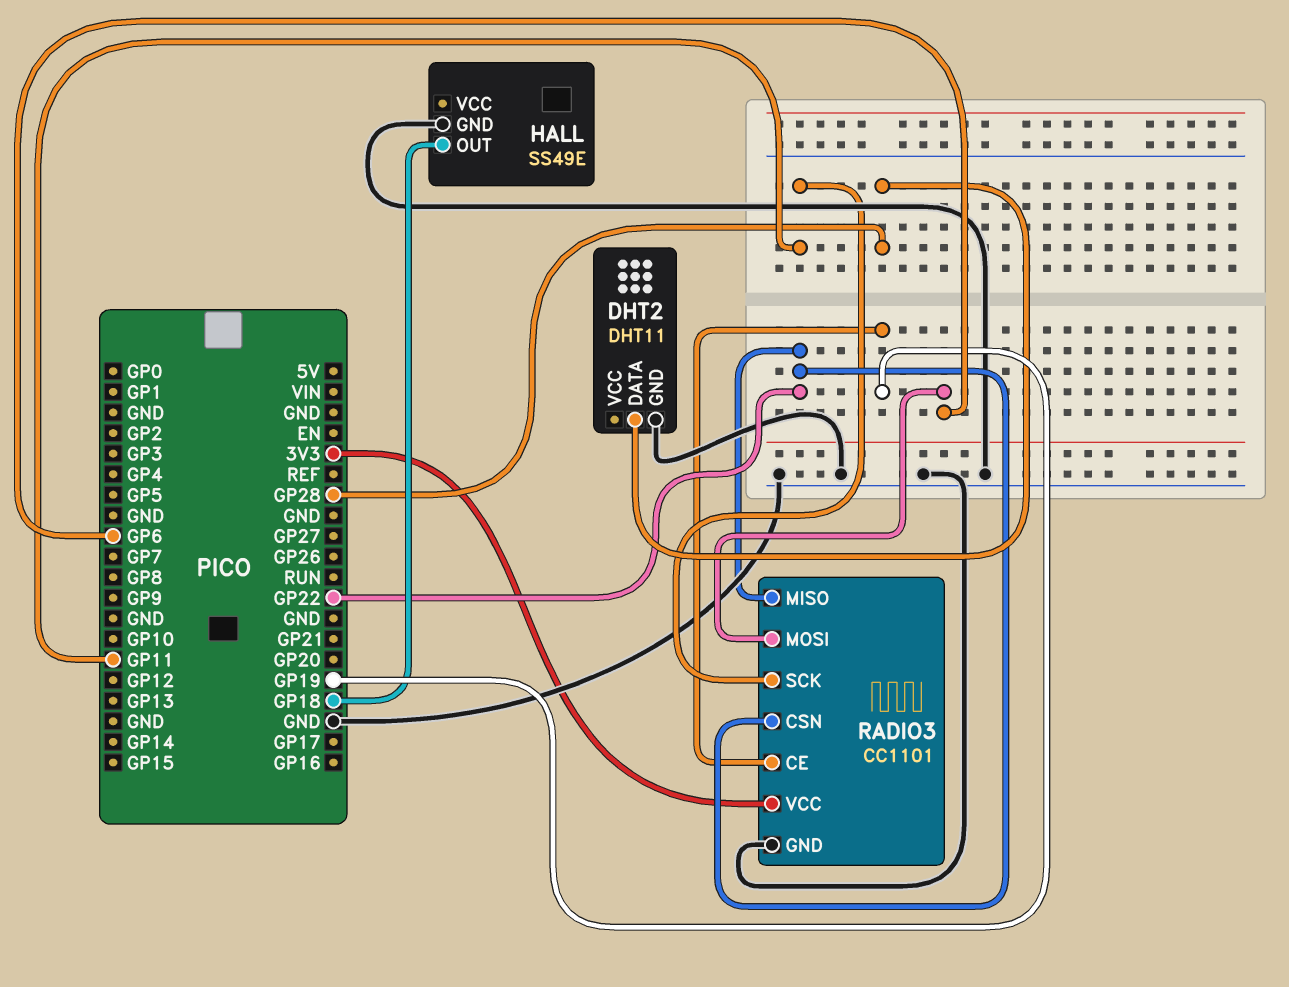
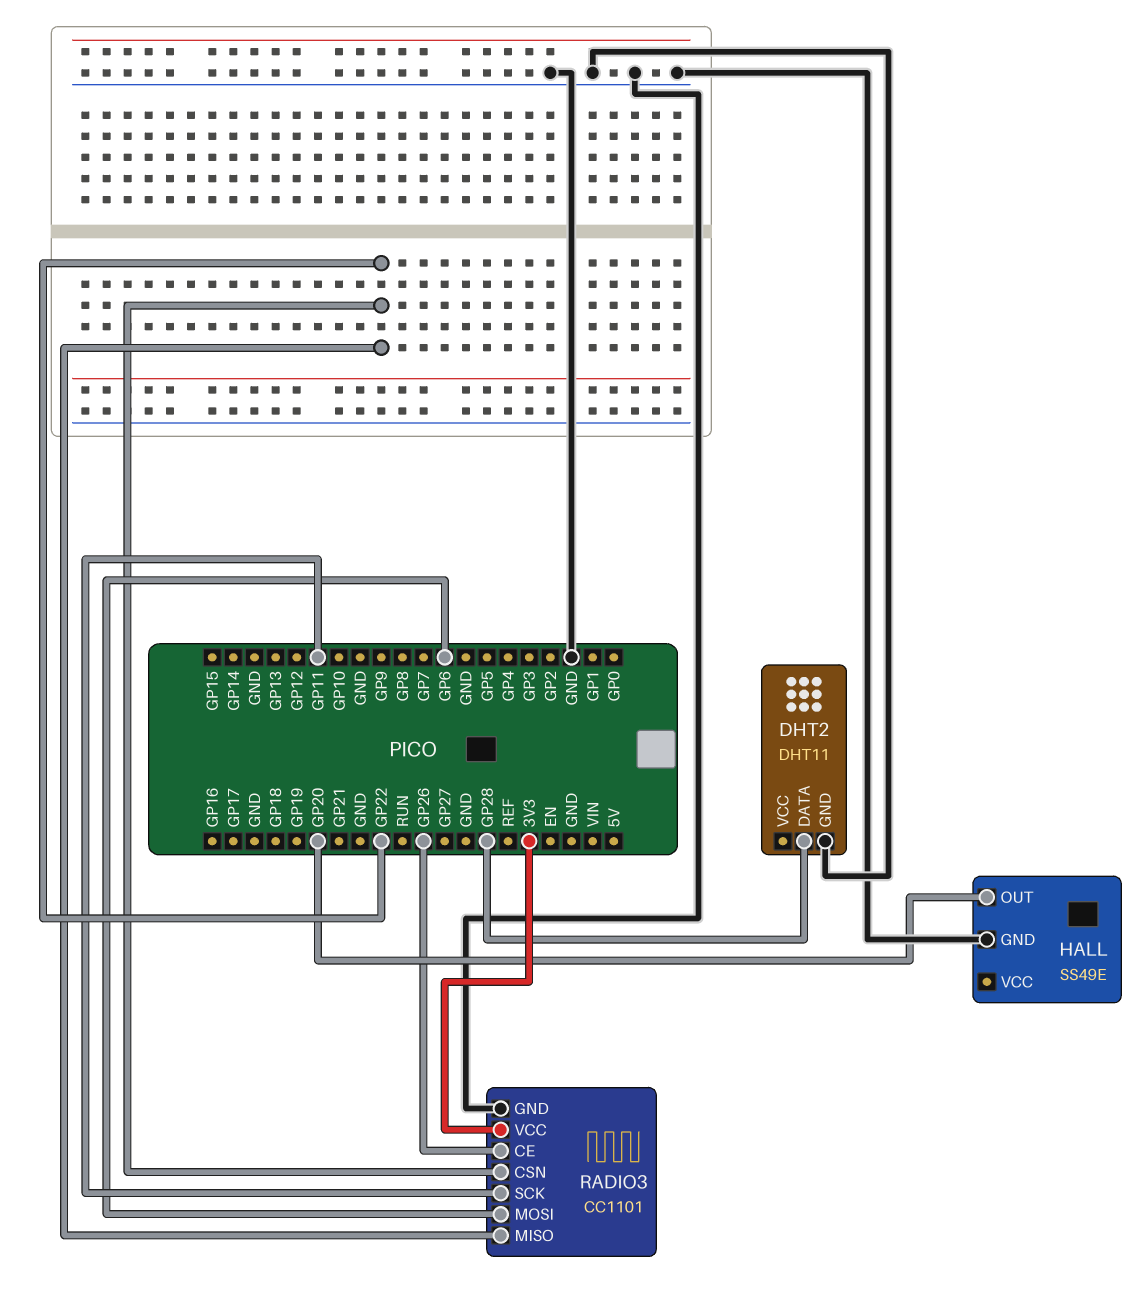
HALL pin OUT: GP18 -> GP20
RADIO3 pin CE: GP19 -> GP26

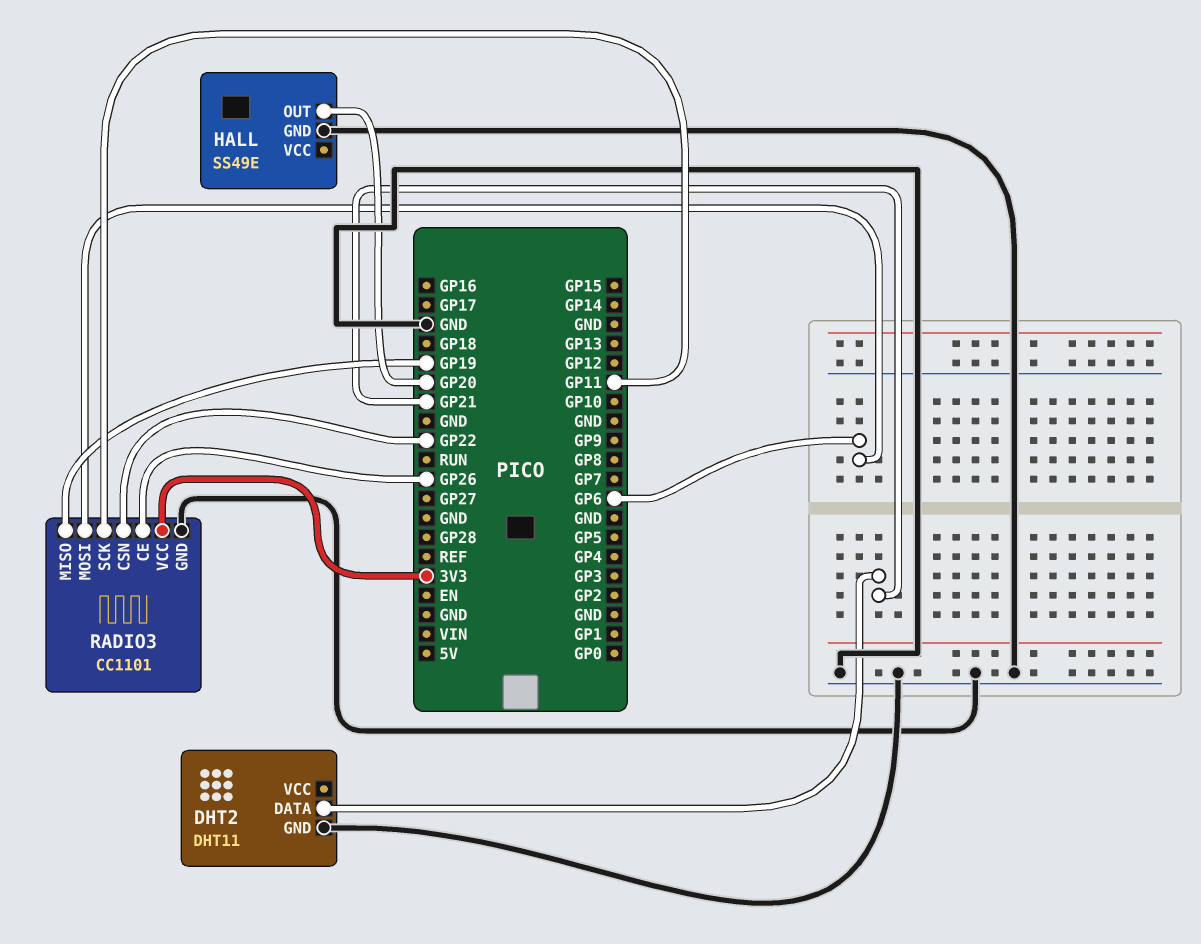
DHT2 pin DATA: GP28 -> GP21
RADIO3 pin MISO: GP22 -> GP19

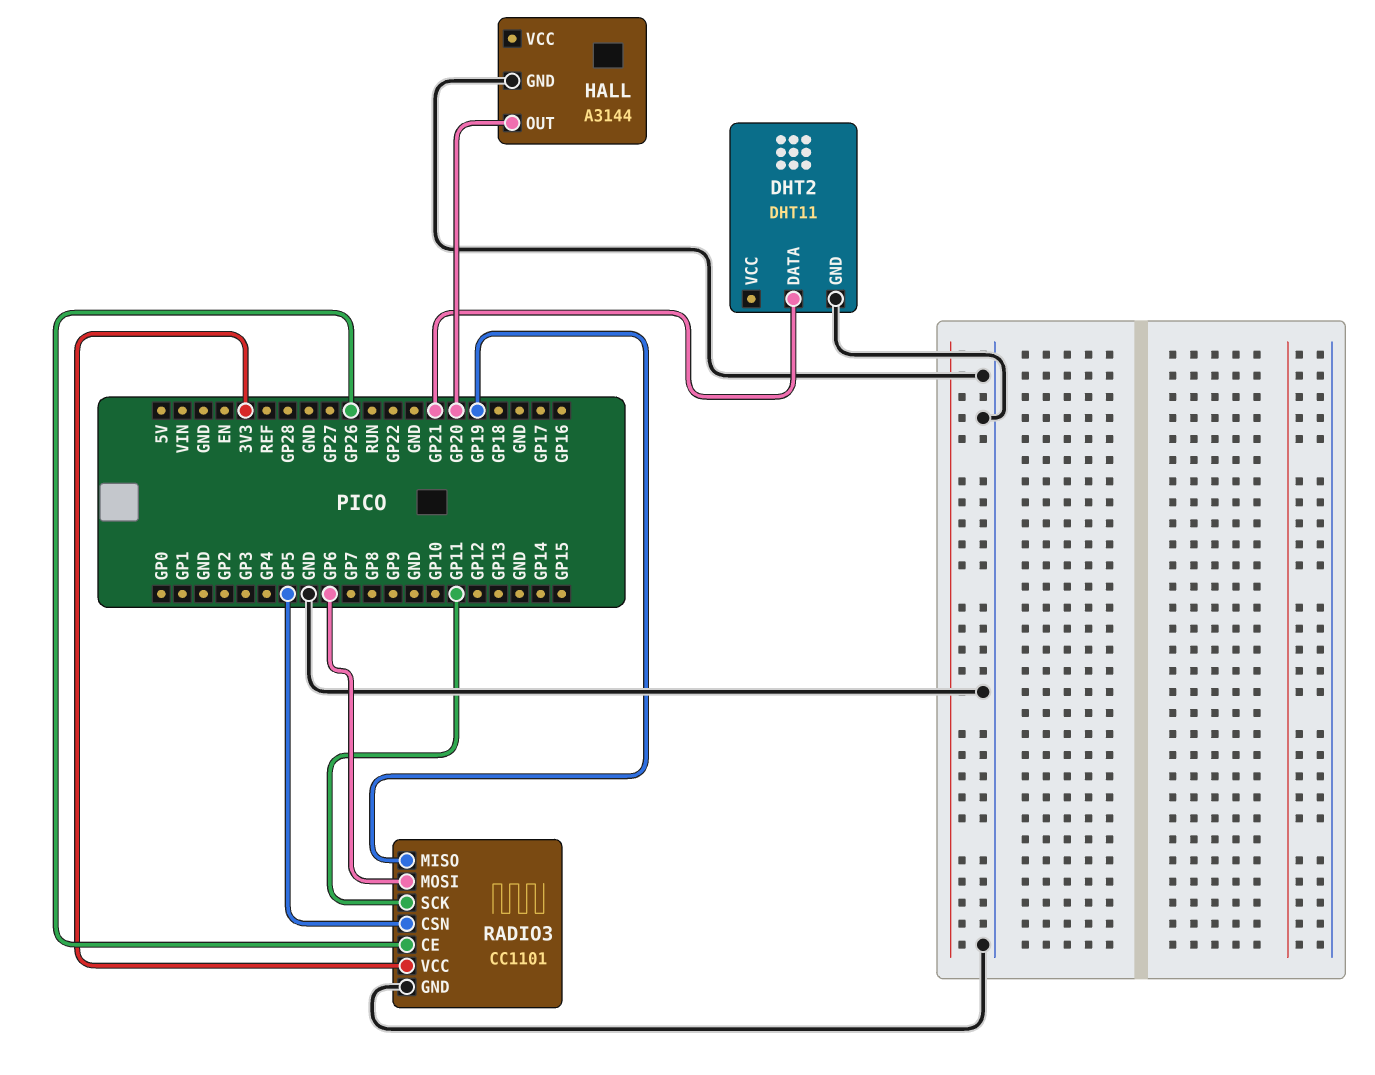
HALL: SS49E -> A3144
RADIO3 pin CSN: GP22 -> GP5

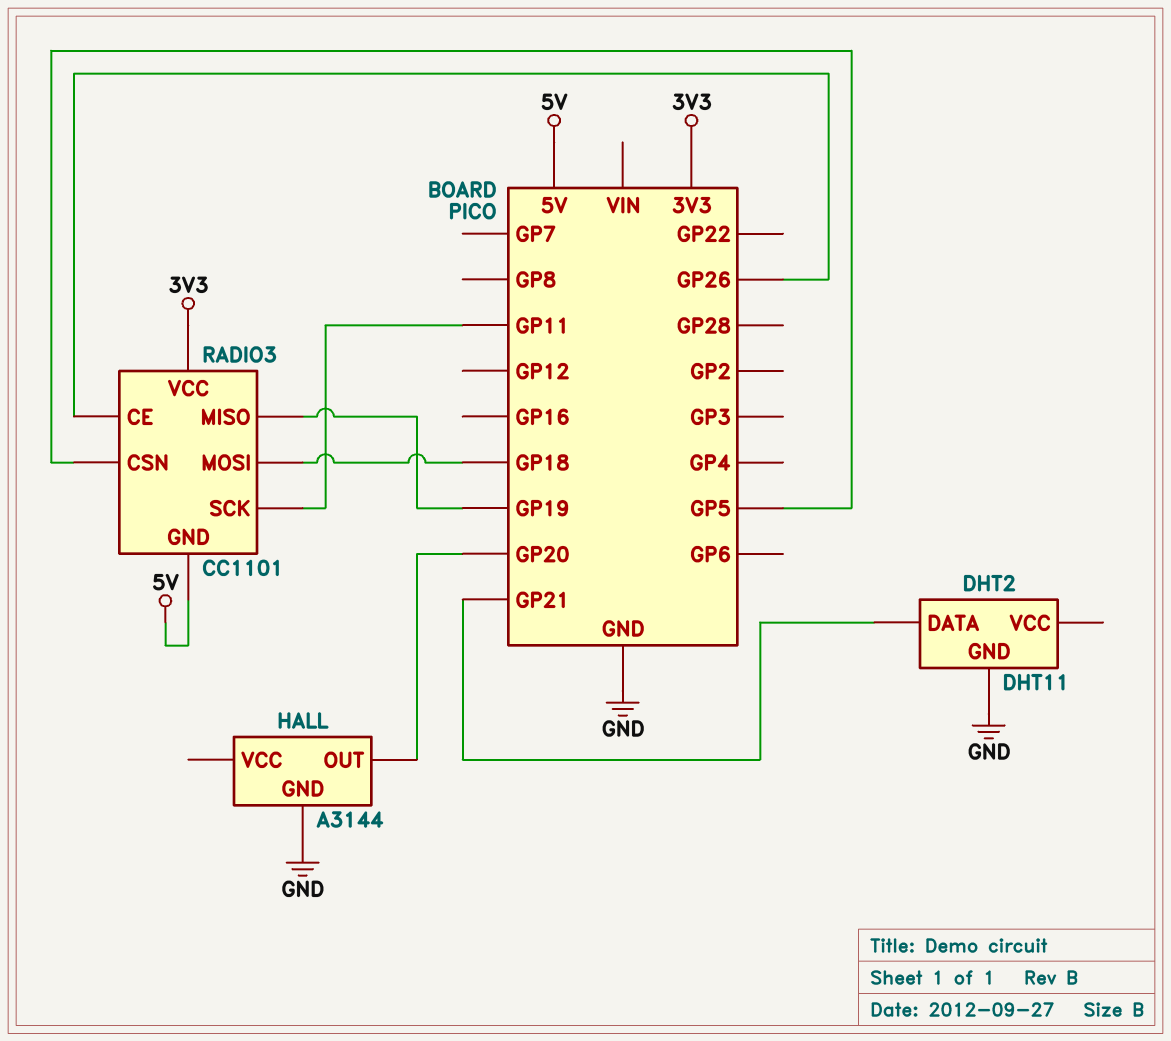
RADIO3 pin GND: GND -> 5V
RADIO3 pin MOSI: GP6 -> GP18

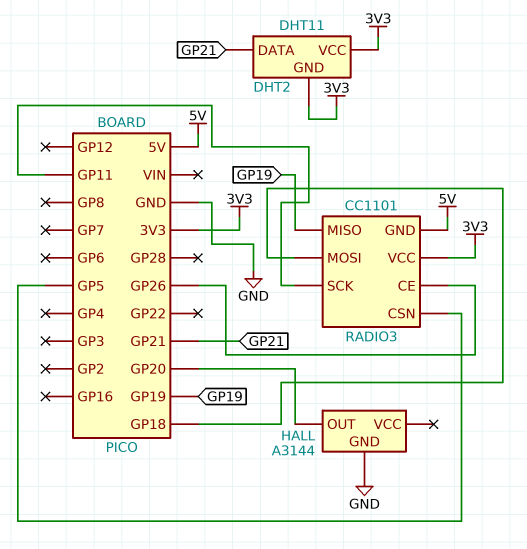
DHT2 pin GND: GND -> 3V3
DHT2 pin VCC: none -> 3V3

